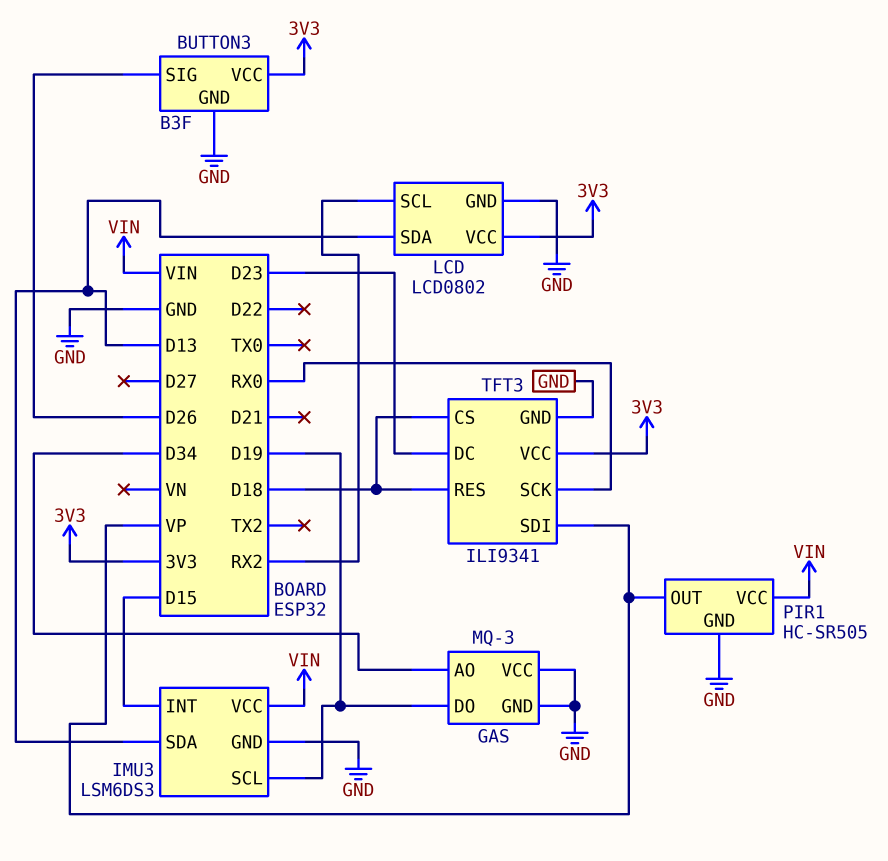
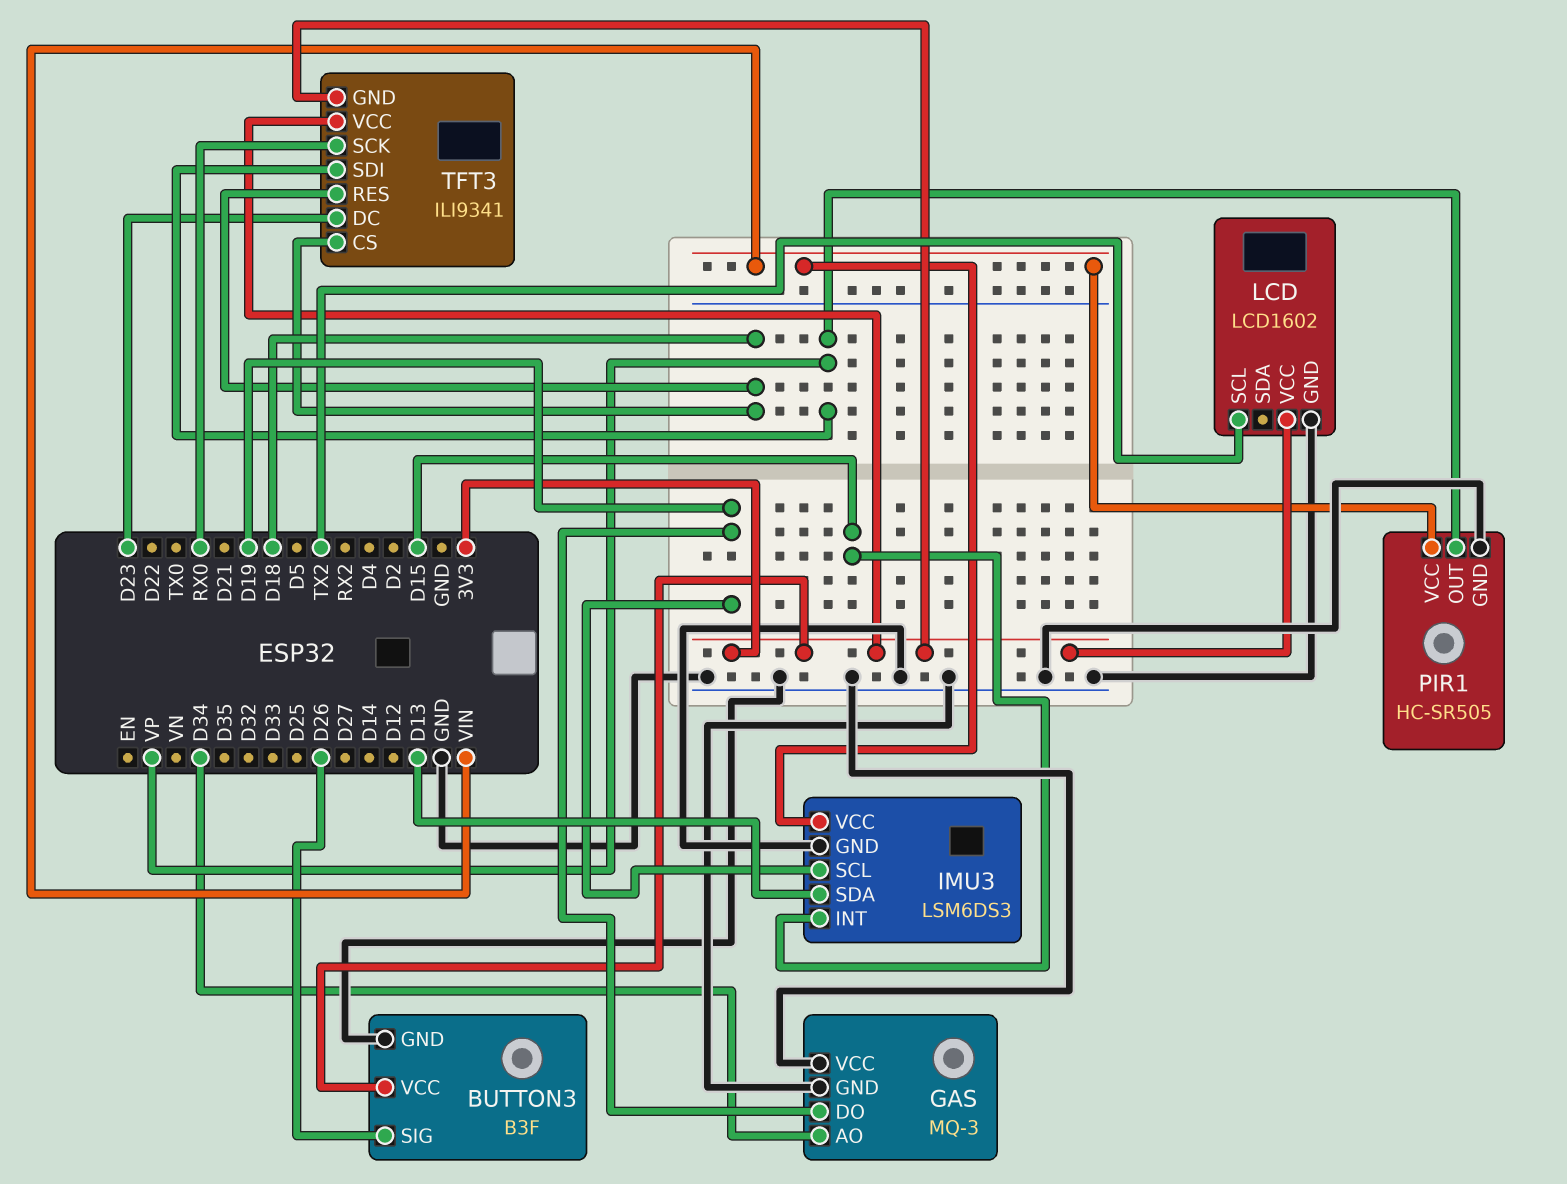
LCD: LCD0802 -> LCD1602
LCD pin SCL: RX2 -> TX2
LCD pin SDA: D13 -> none
TFT3 pin GND: GND -> 3V3

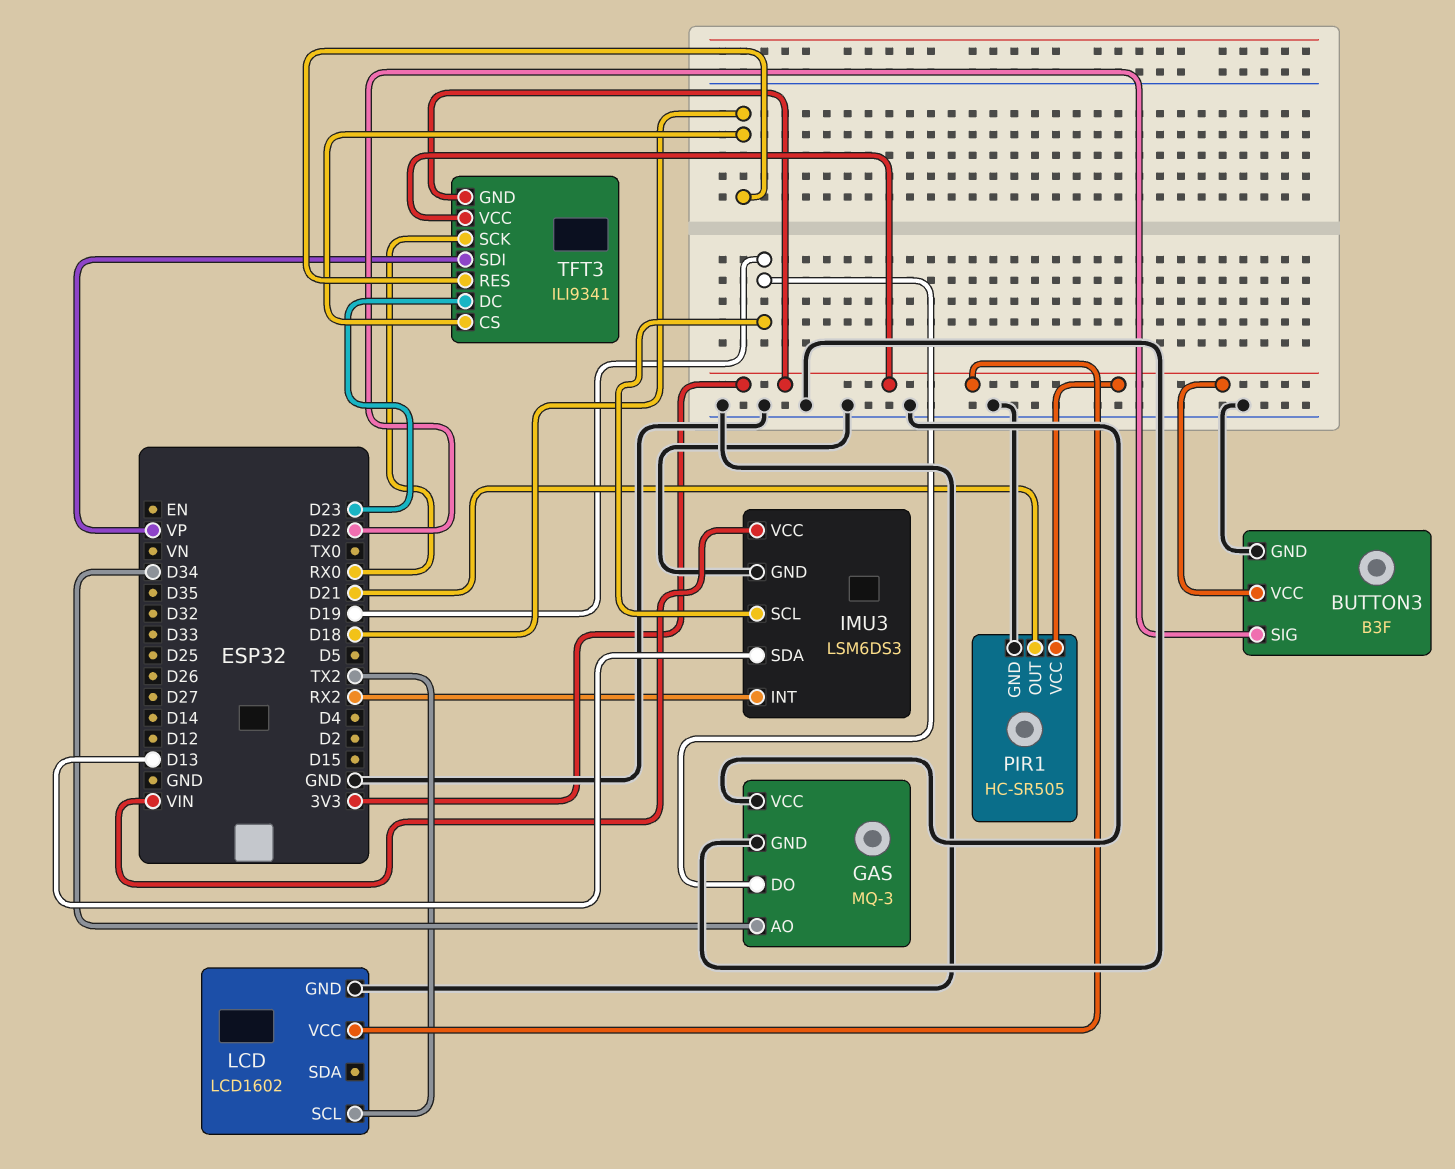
BUTTON3 pin SIG: D26 -> D22
IMU3 pin INT: D15 -> RX2
PIR1 pin OUT: VP -> D21
PIR1 pin VCC: VIN -> 3V3

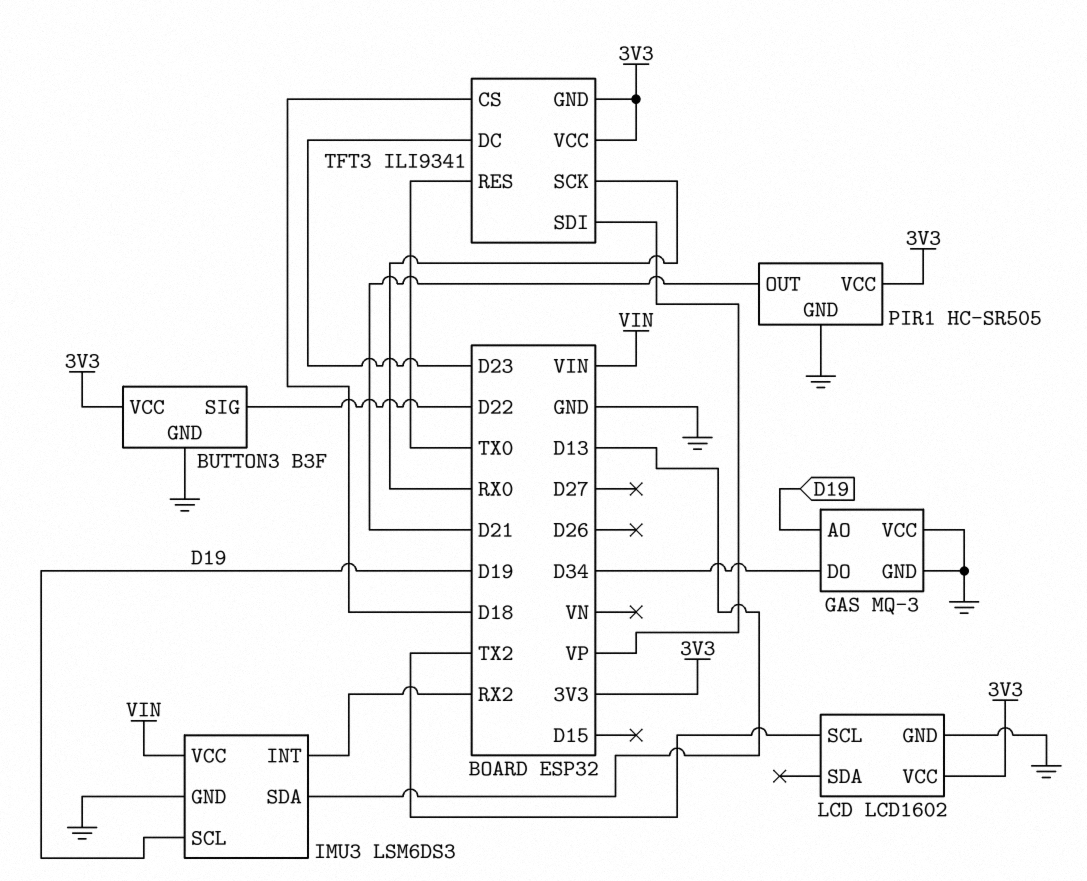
GAS pin AO: D34 -> D19
GAS pin DO: D19 -> D34
TFT3 pin RES: D18 -> TX0

